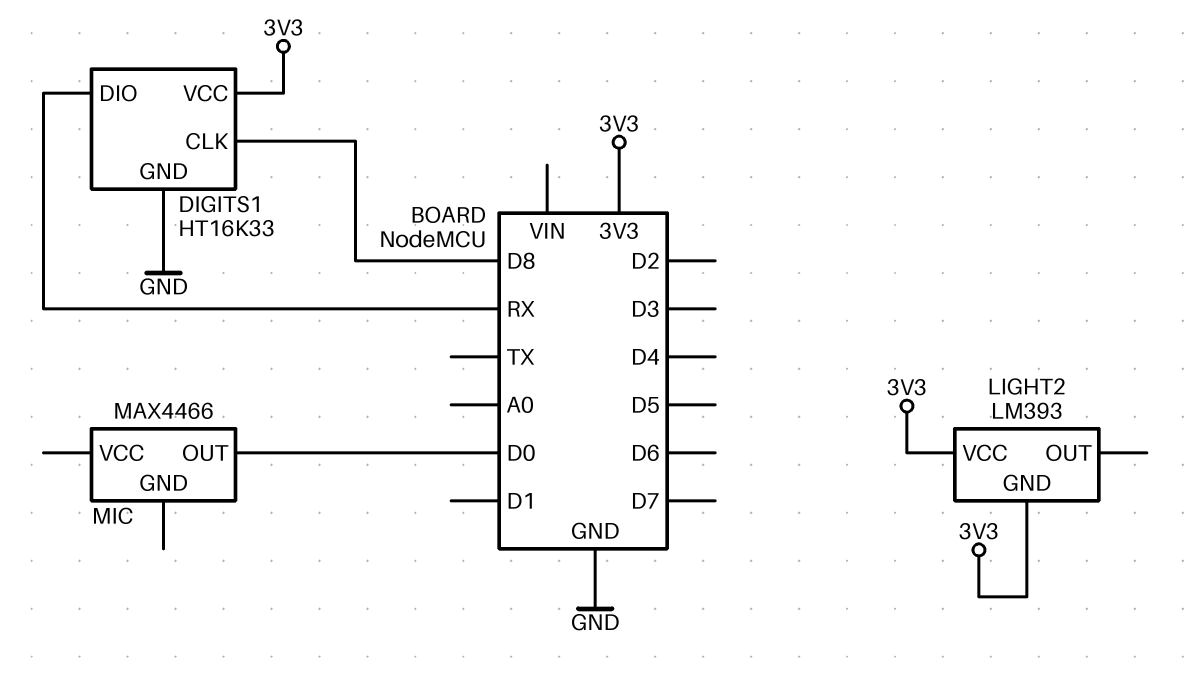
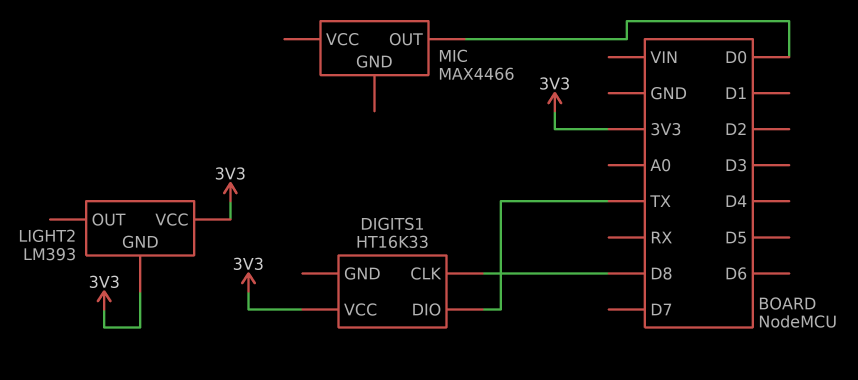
DIGITS1 pin DIO: RX -> TX
DIGITS1 pin GND: GND -> none

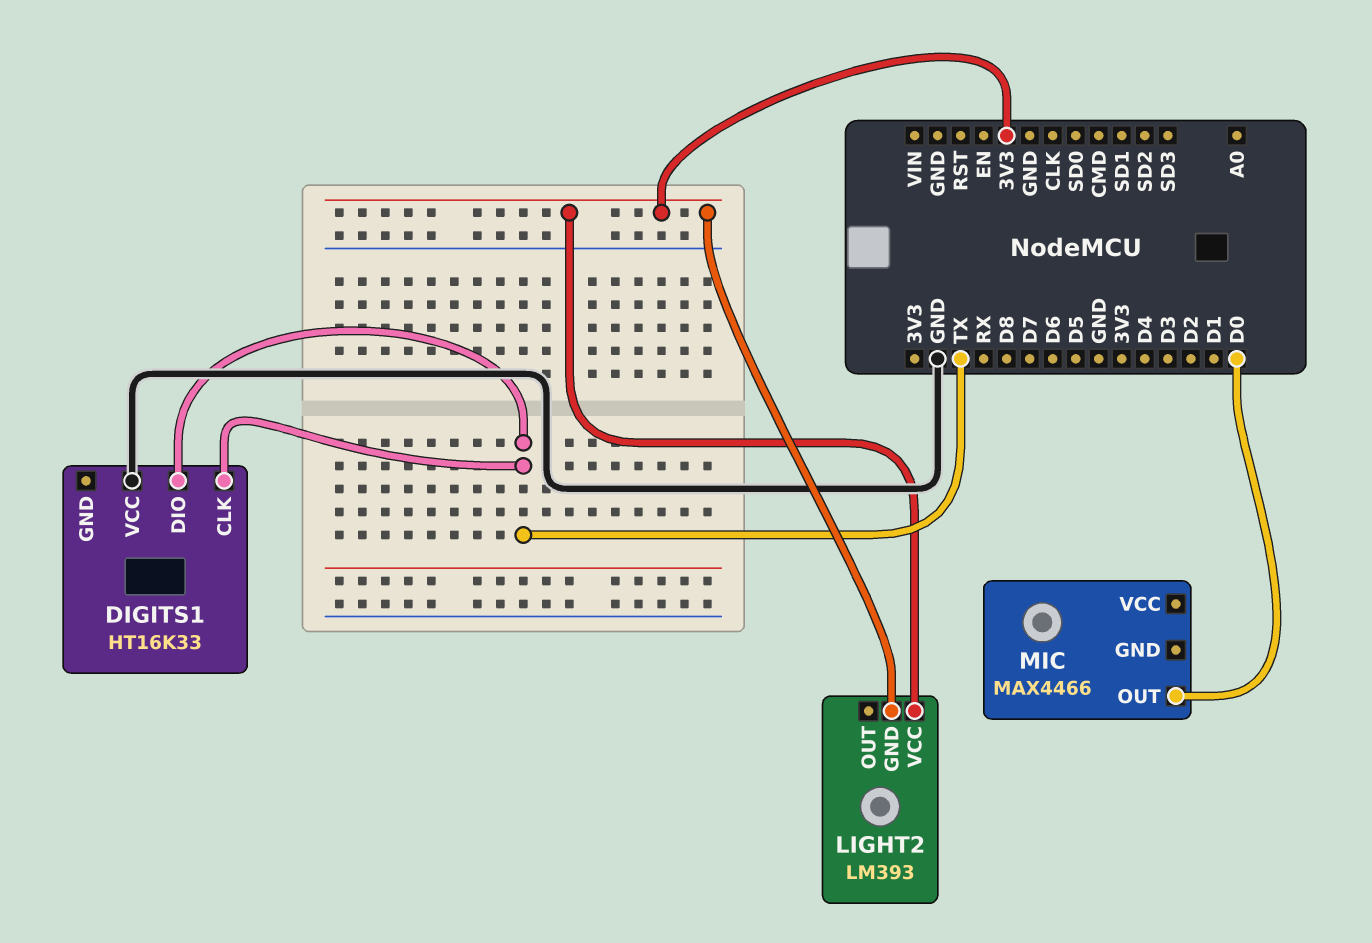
DIGITS1 pin CLK: D8 -> TX
DIGITS1 pin VCC: 3V3 -> GND

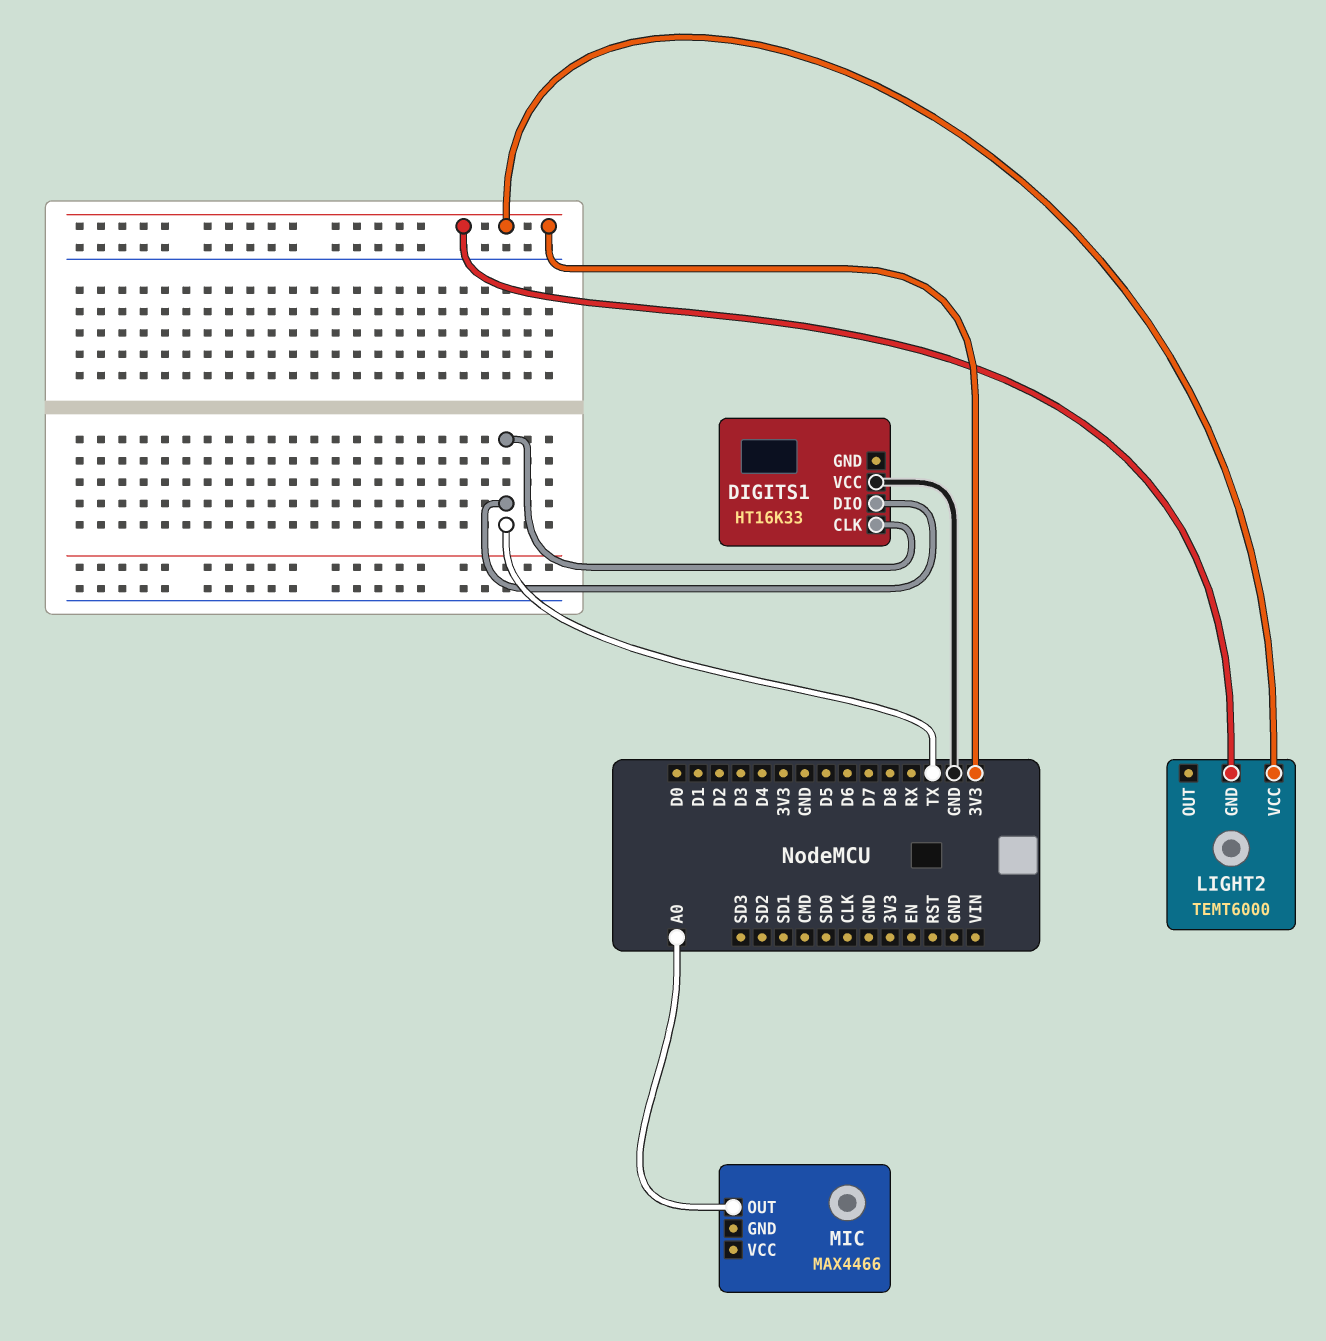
LIGHT2: LM393 -> TEMT6000
MIC pin OUT: D0 -> A0

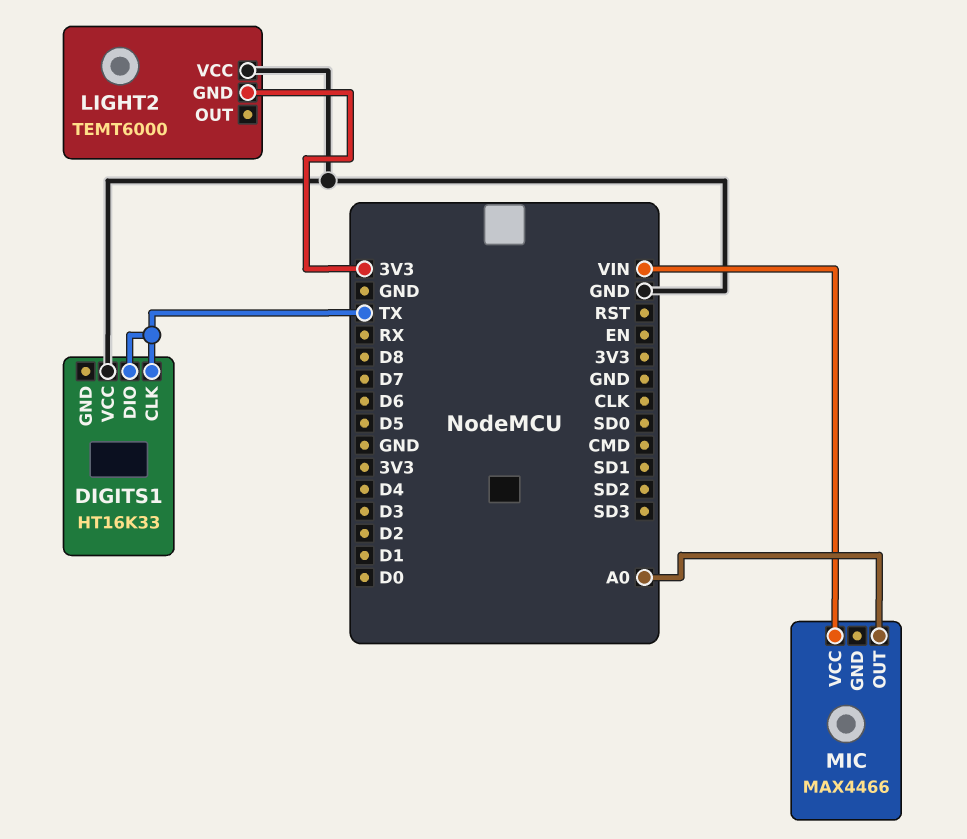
LIGHT2 pin VCC: 3V3 -> GND
MIC pin VCC: none -> VIN

